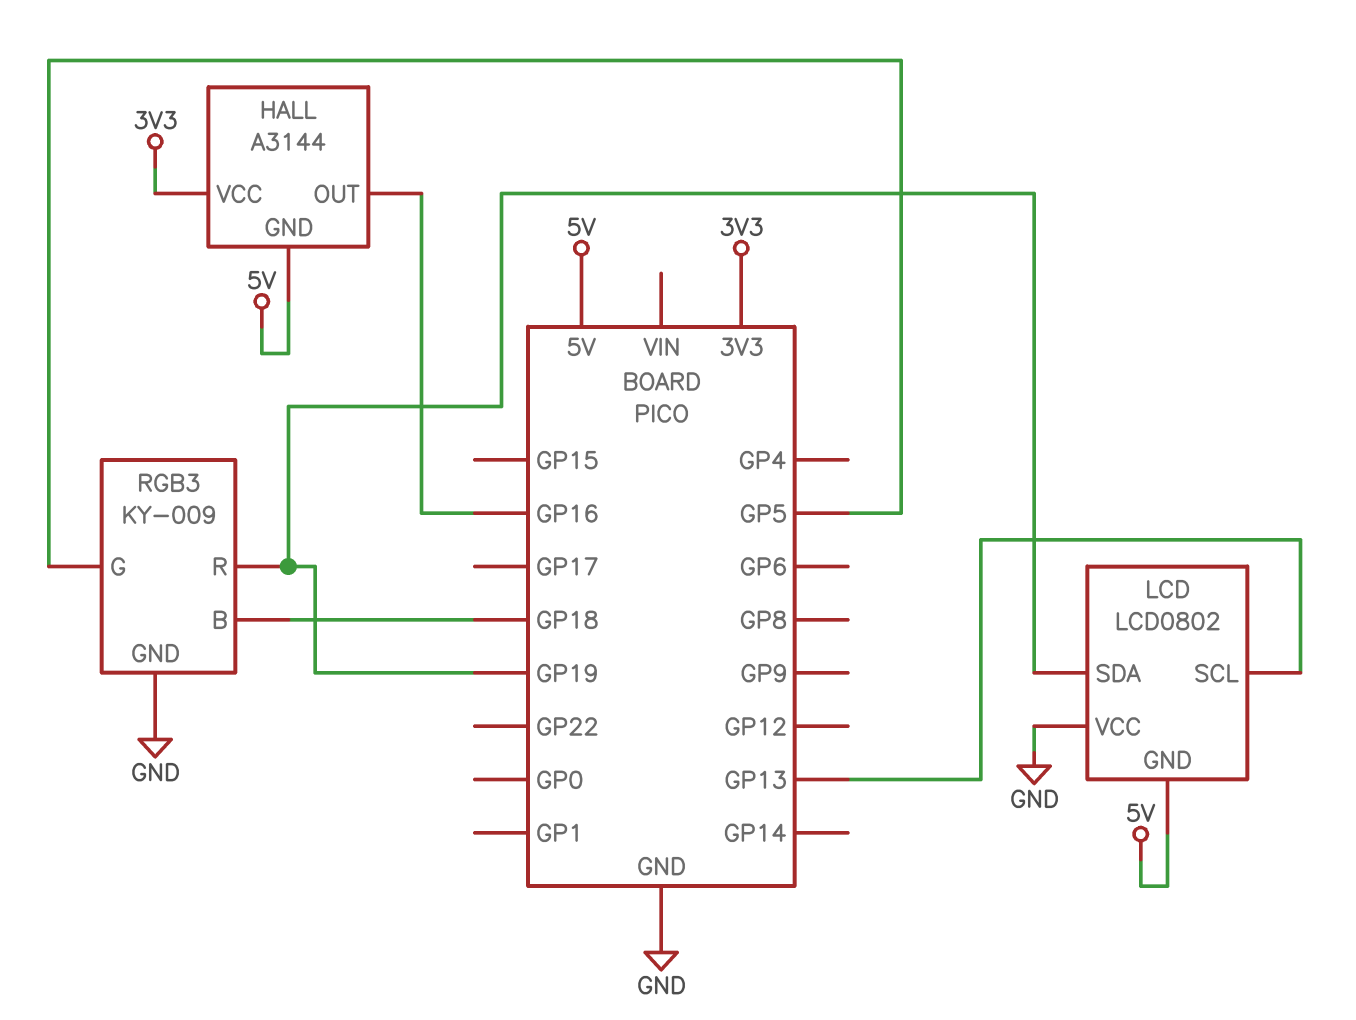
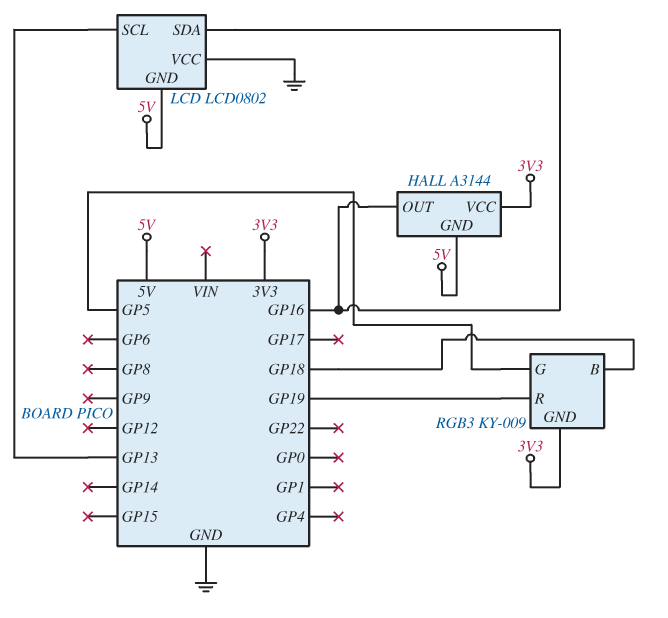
LCD pin SDA: GP19 -> GP16
RGB3 pin GND: GND -> 3V3

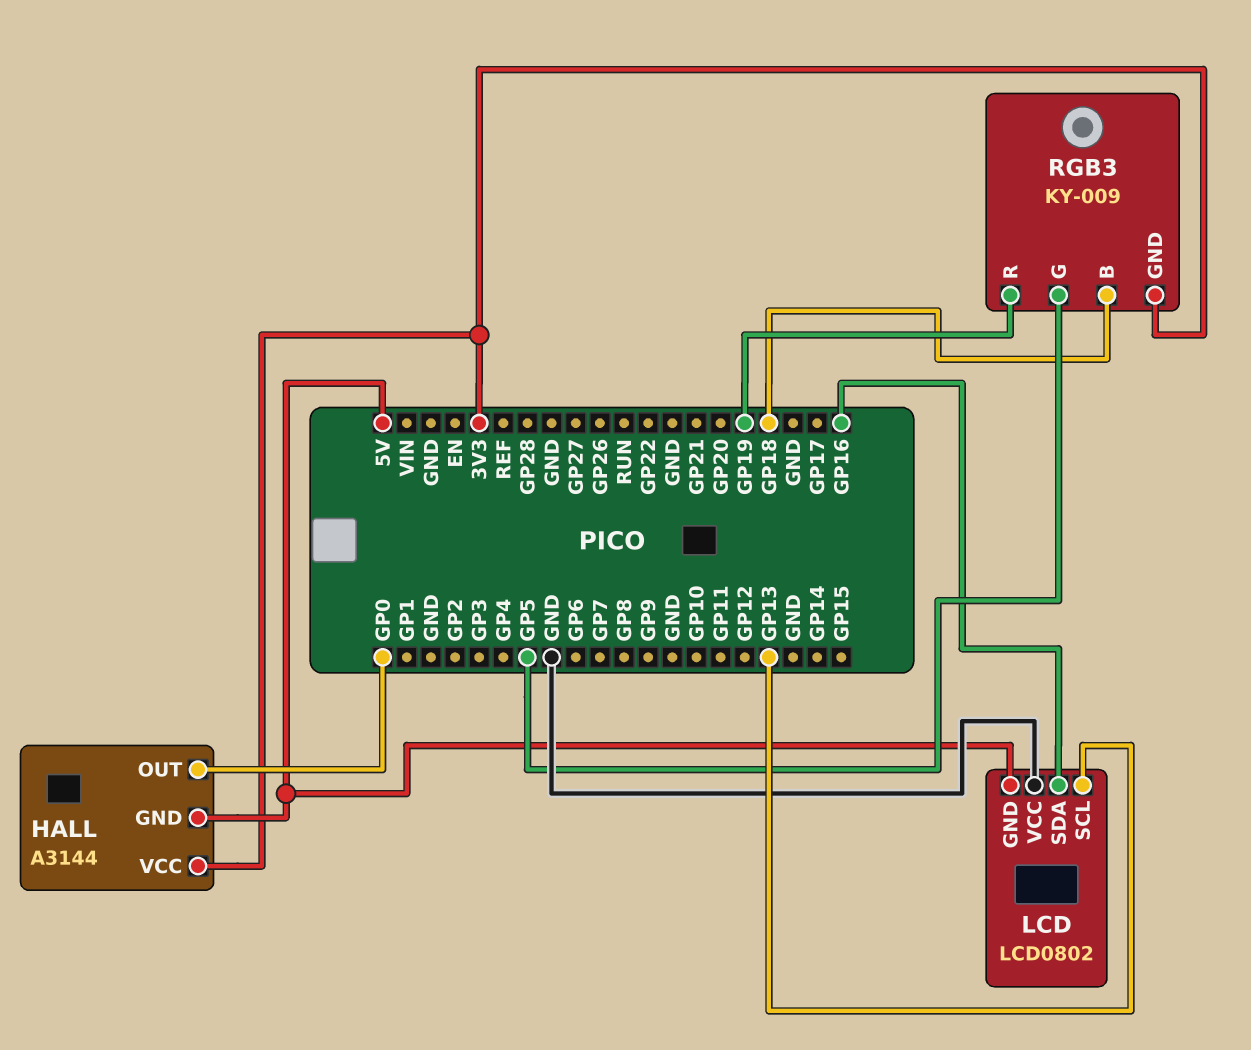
HALL pin OUT: GP16 -> GP0

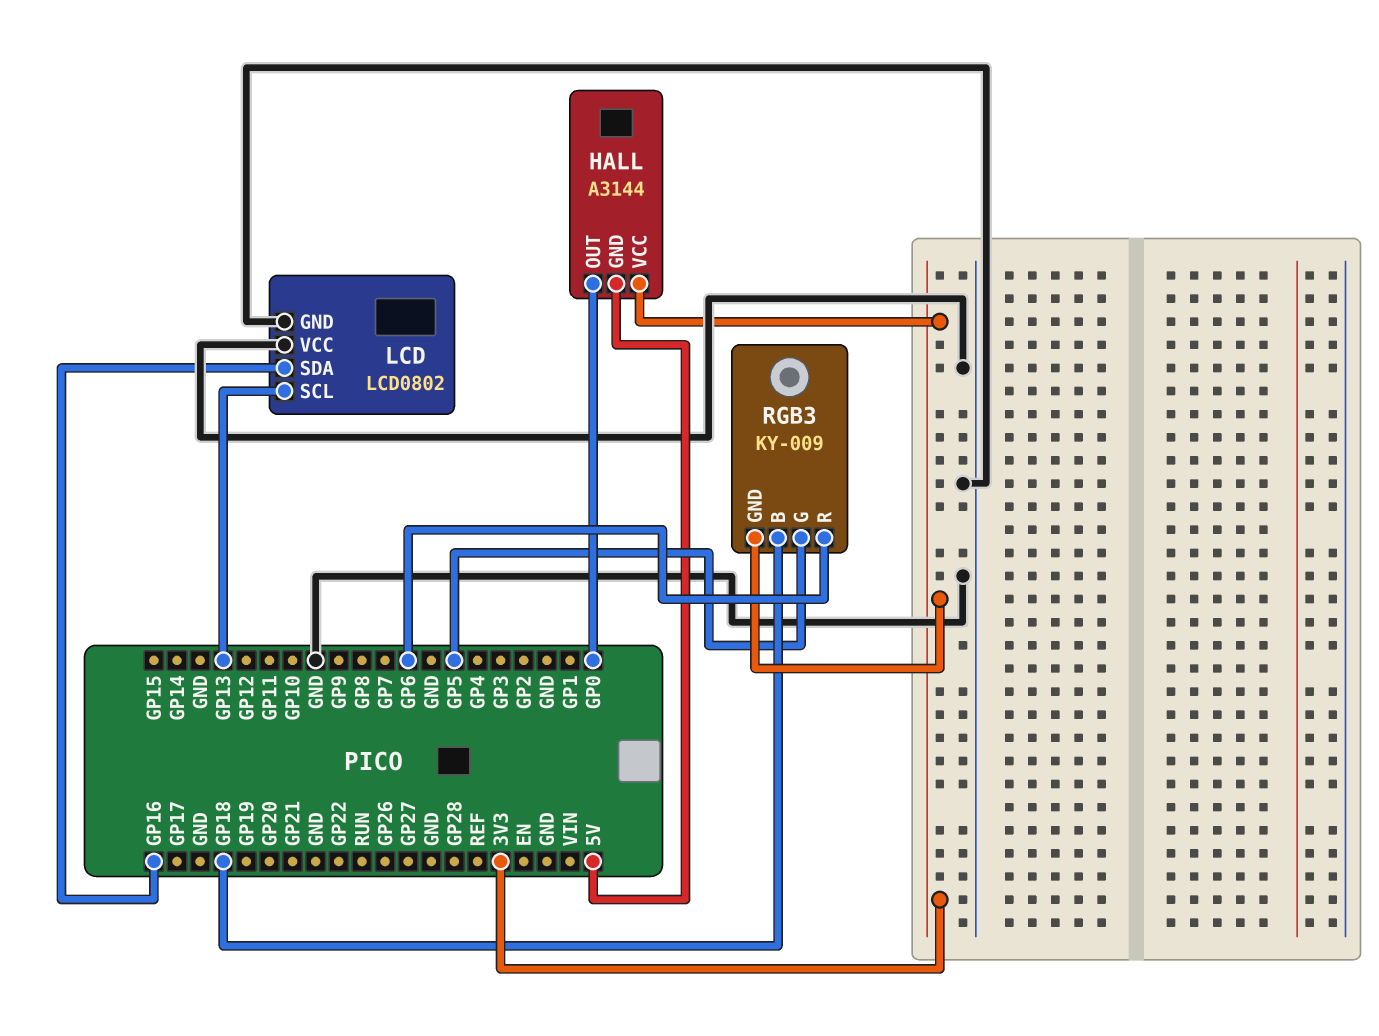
LCD pin GND: 5V -> GND
RGB3 pin R: GP19 -> GP6

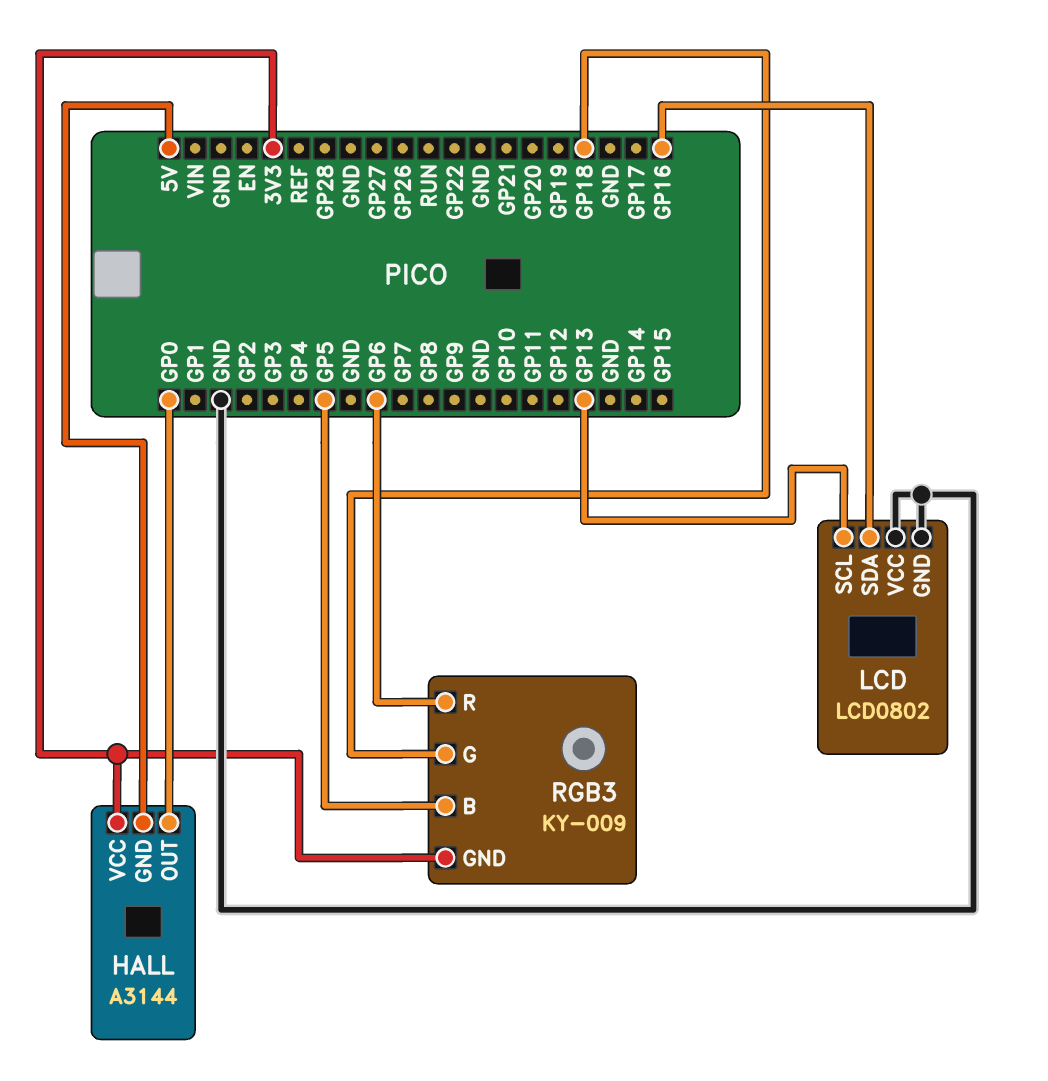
RGB3 pin B: GP18 -> GP5
RGB3 pin G: GP5 -> GP18

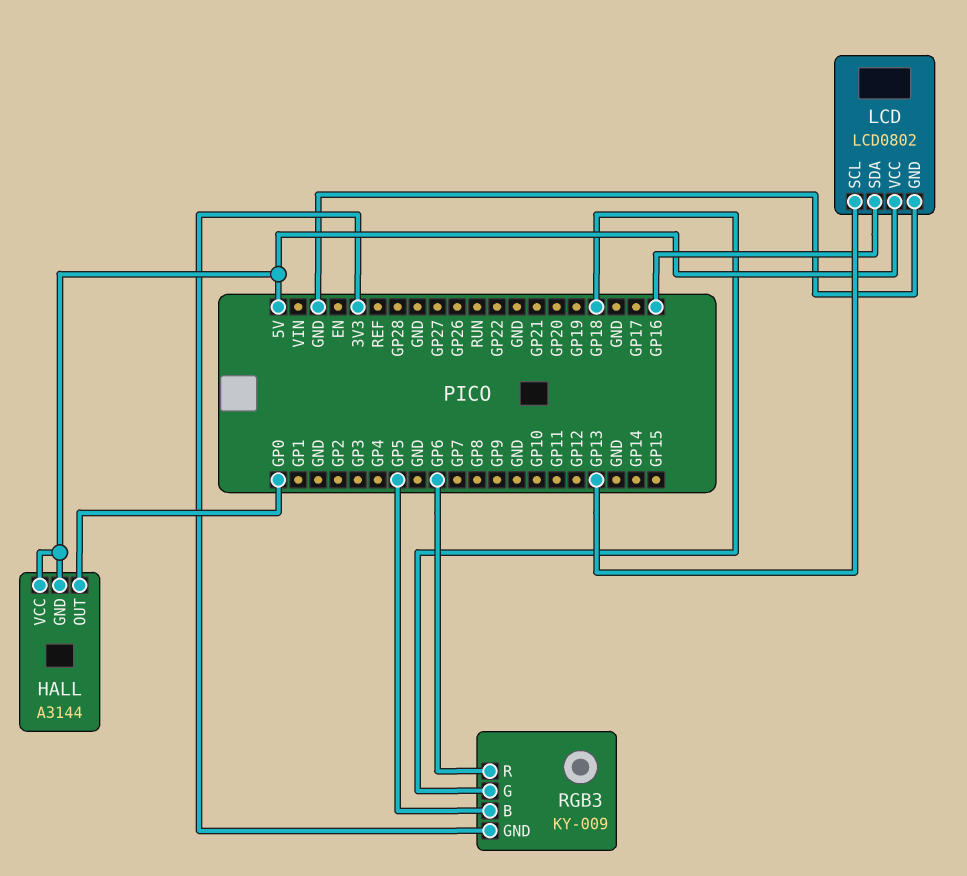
HALL pin VCC: 3V3 -> 5V
LCD pin VCC: GND -> 5V

